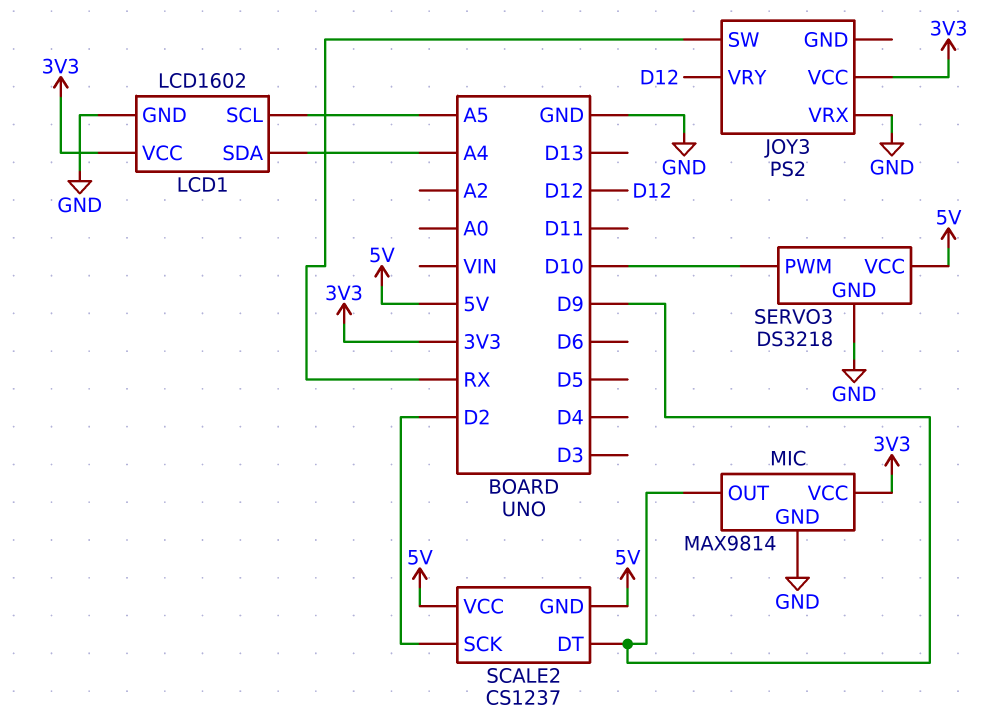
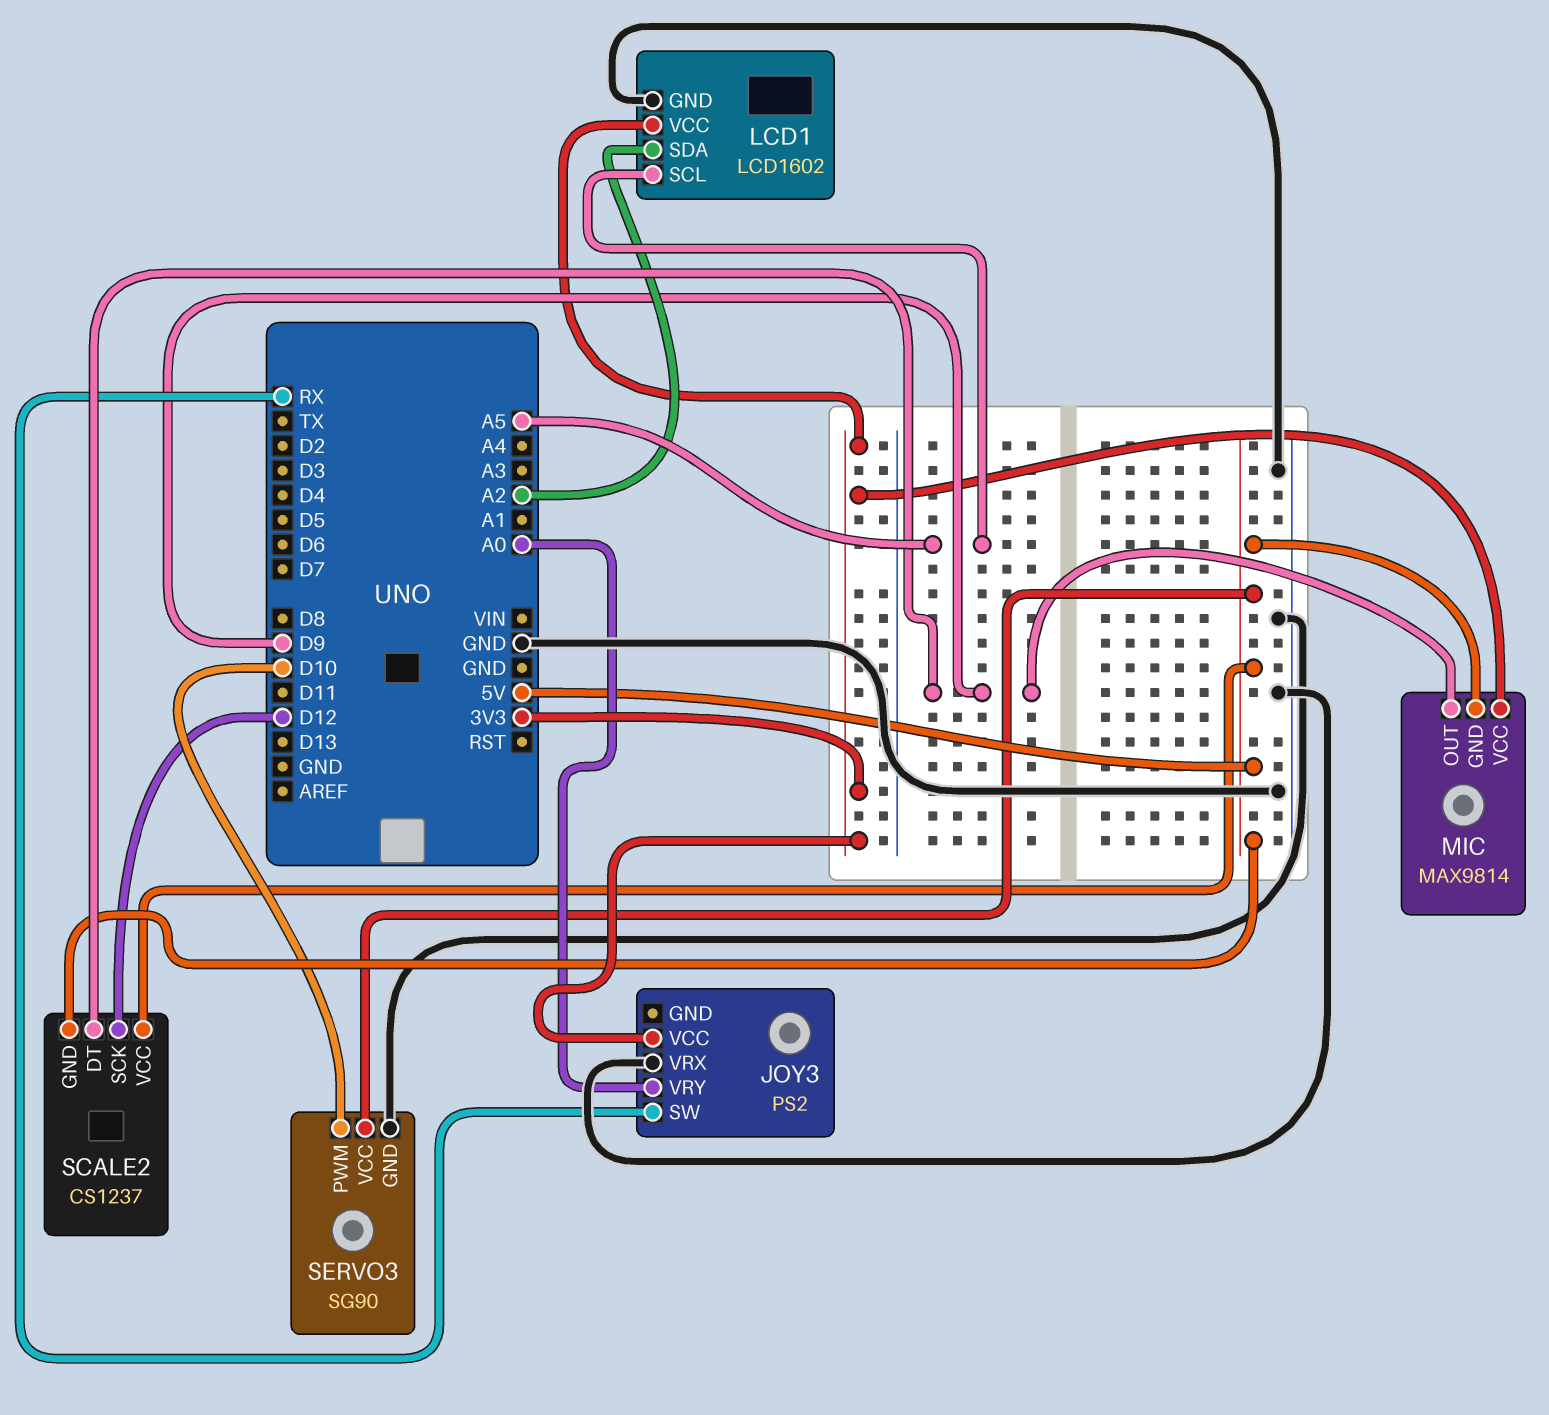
JOY3 pin VRY: D12 -> A0
LCD1 pin SDA: A4 -> A2
MIC pin GND: GND -> 5V
SCALE2 pin SCK: D2 -> D12
SERVO3: DS3218 -> SG90

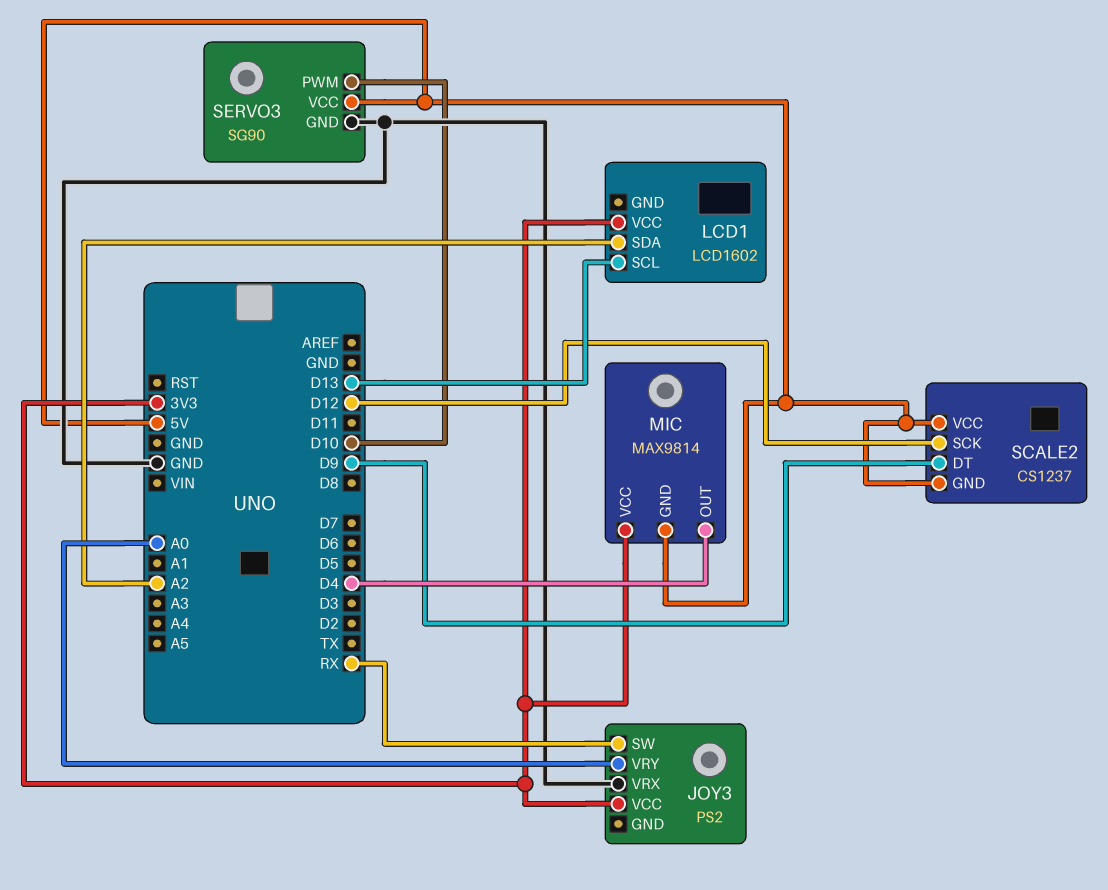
LCD1 pin GND: GND -> none
LCD1 pin SCL: A5 -> D13
MIC pin OUT: D9 -> D4

